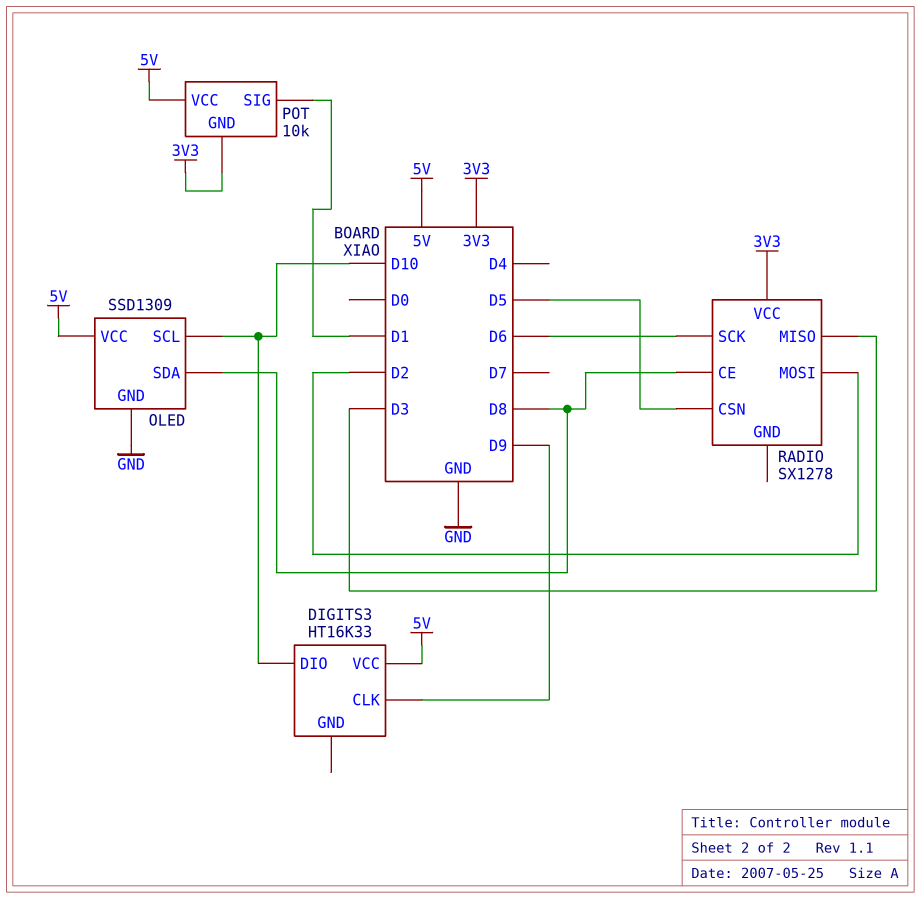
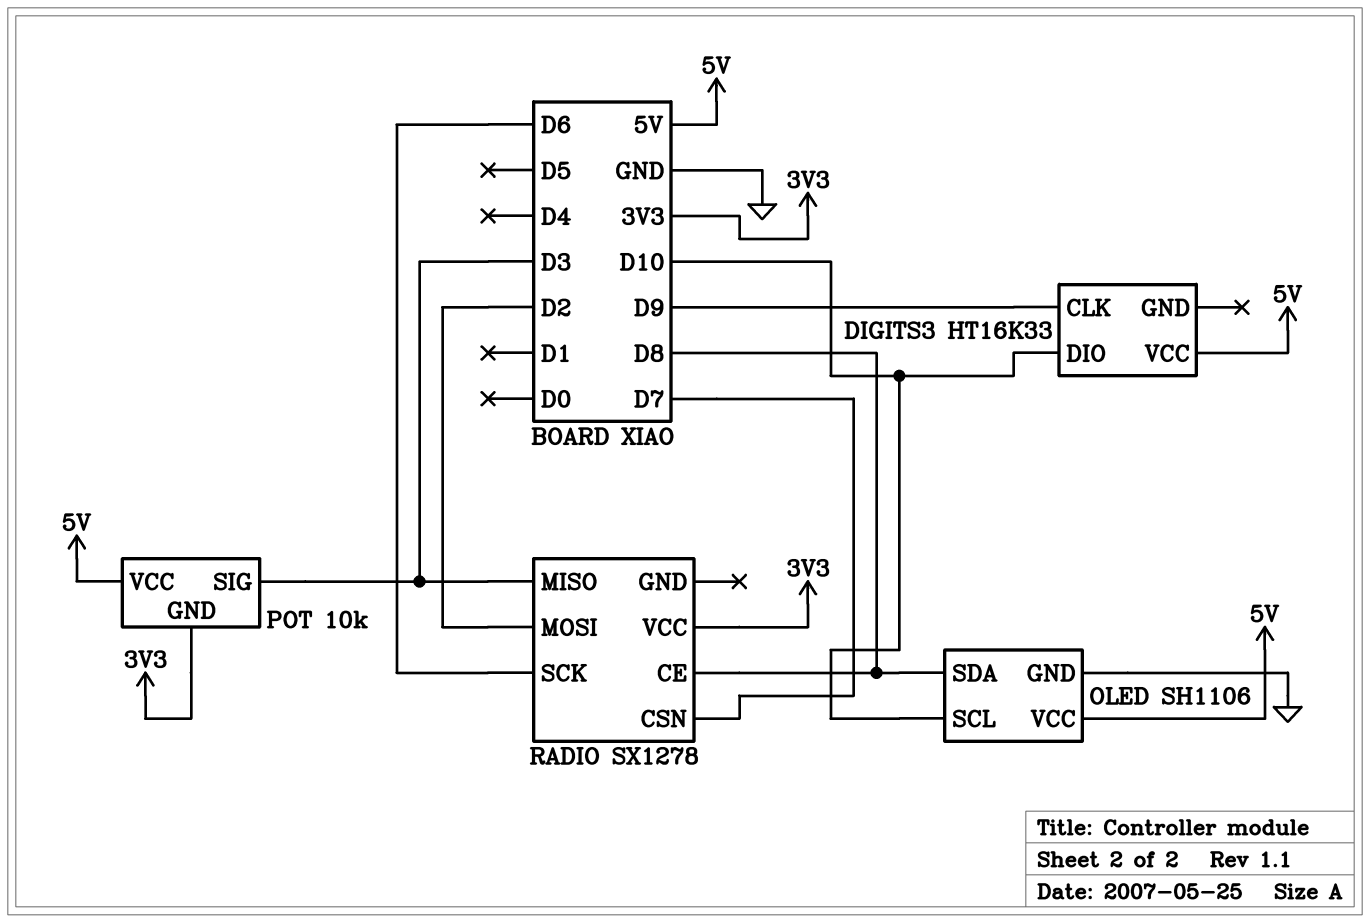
OLED: SSD1309 -> SH1106
POT pin SIG: D1 -> D3
RADIO pin CSN: D5 -> D7

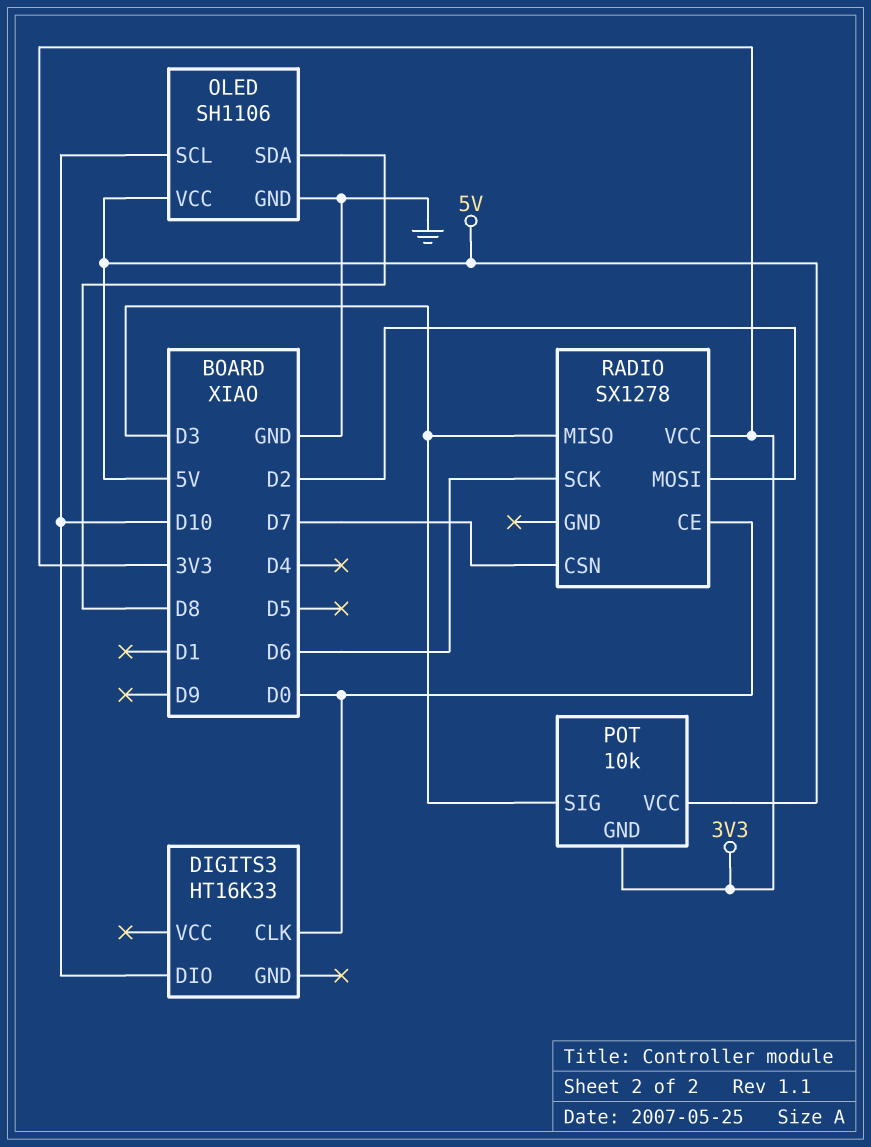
DIGITS3 pin CLK: D9 -> D0
DIGITS3 pin VCC: 5V -> none
RADIO pin CE: D8 -> D0

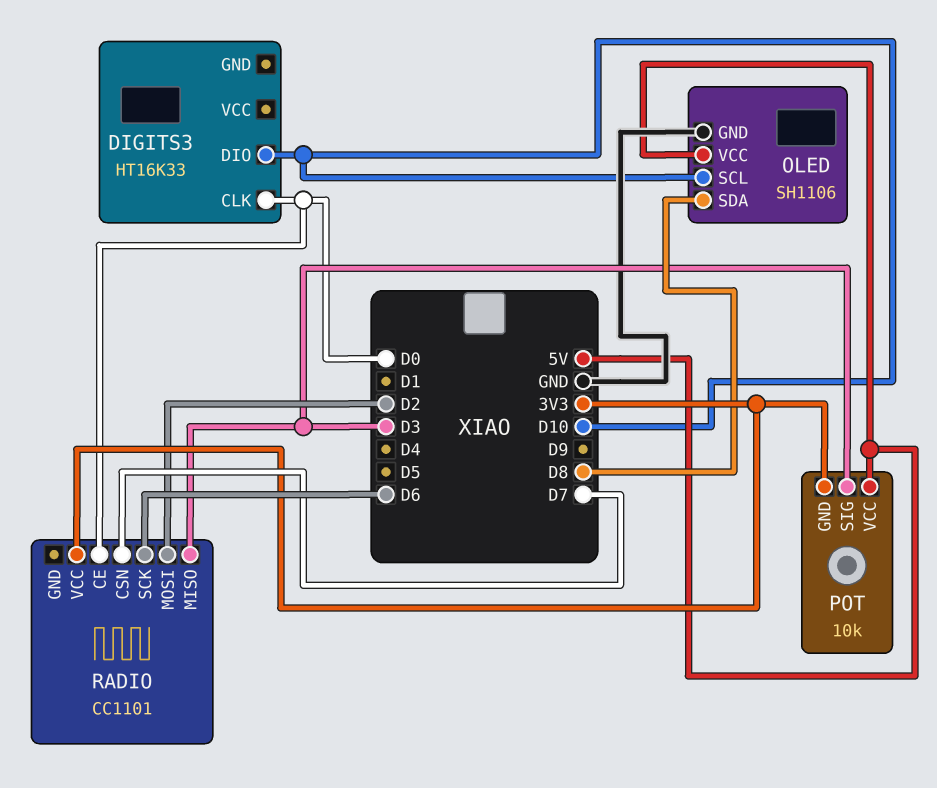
RADIO: SX1278 -> CC1101

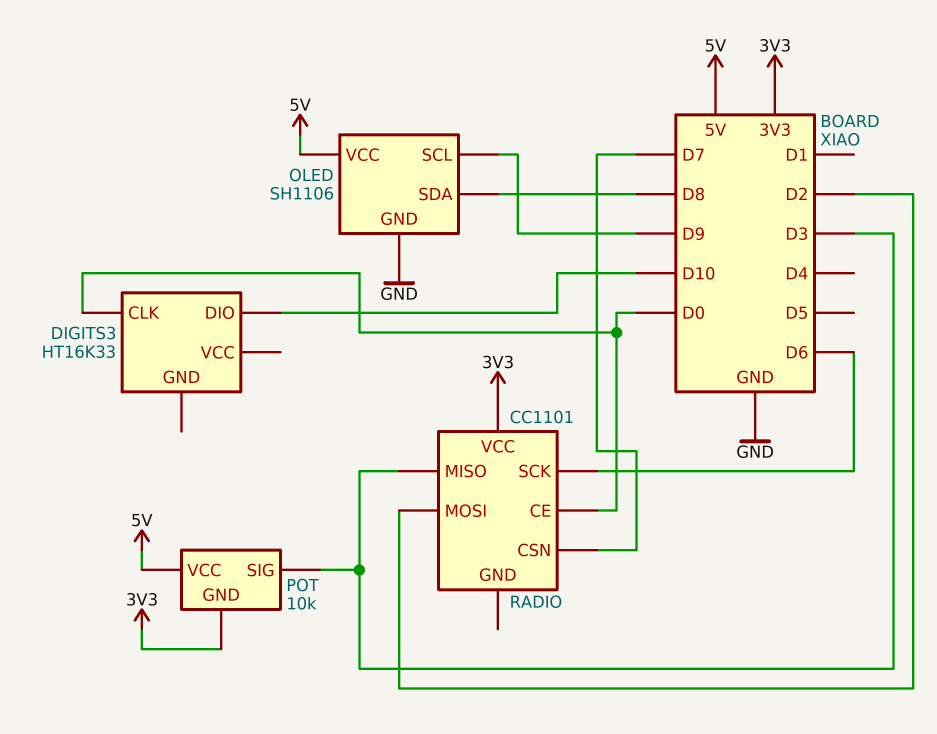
OLED pin SCL: D10 -> D9

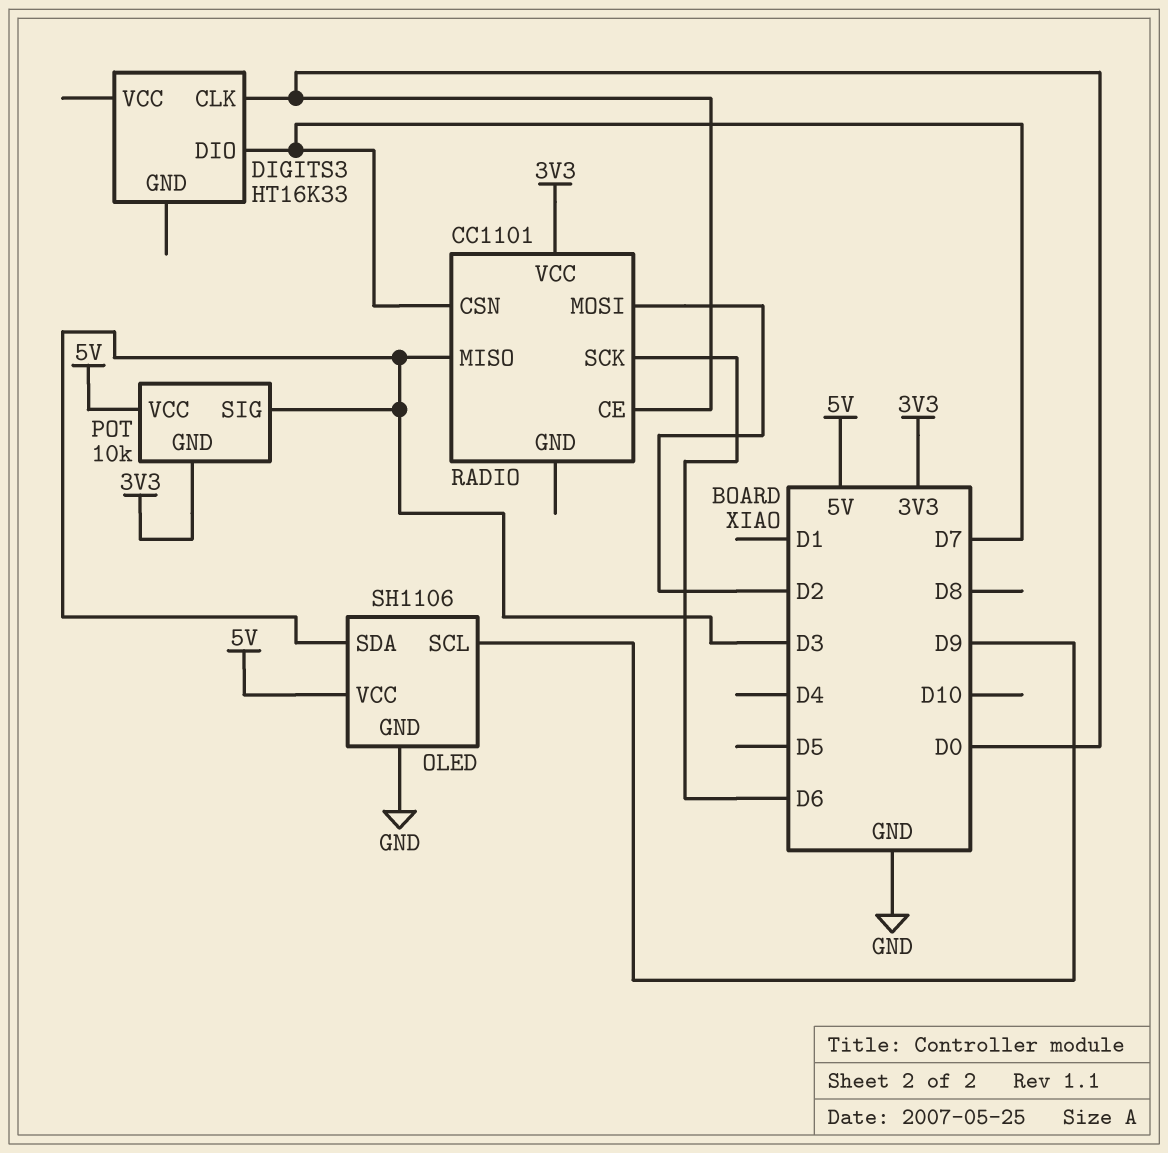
DIGITS3 pin DIO: D10 -> D7
OLED pin SDA: D8 -> D3

